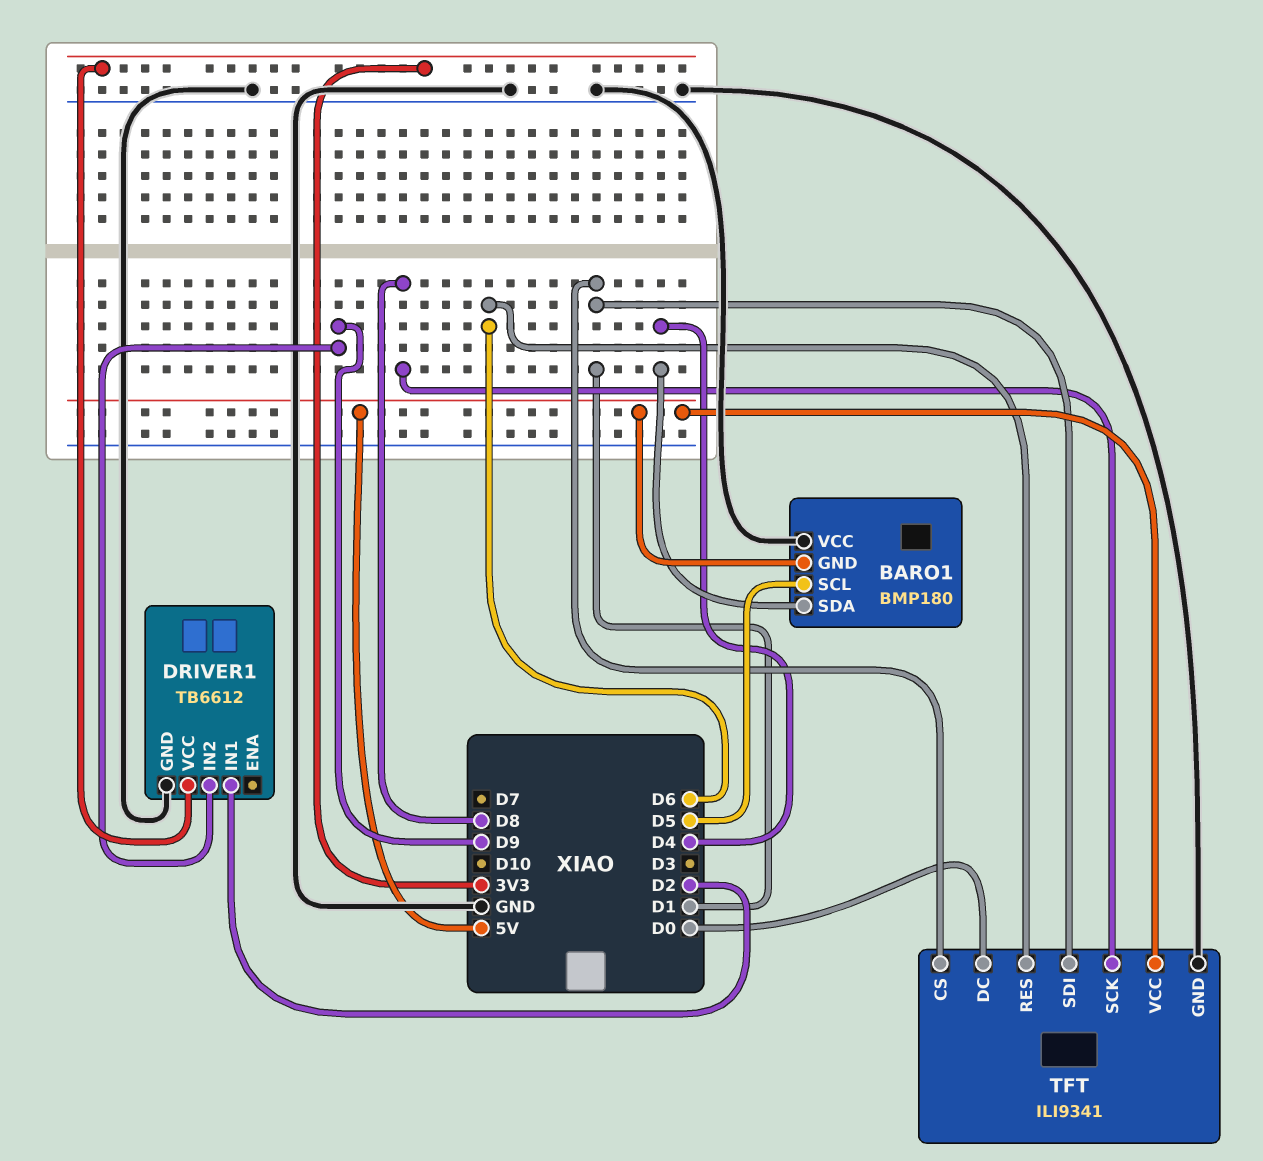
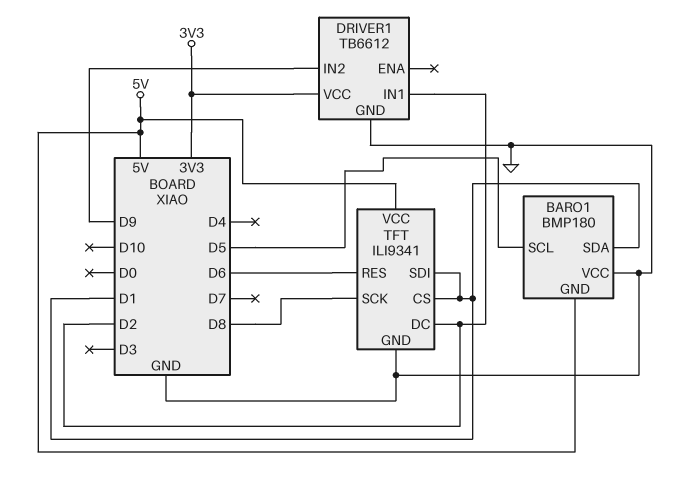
BARO1 pin SDA: D4 -> D1
TFT pin DC: D0 -> D2

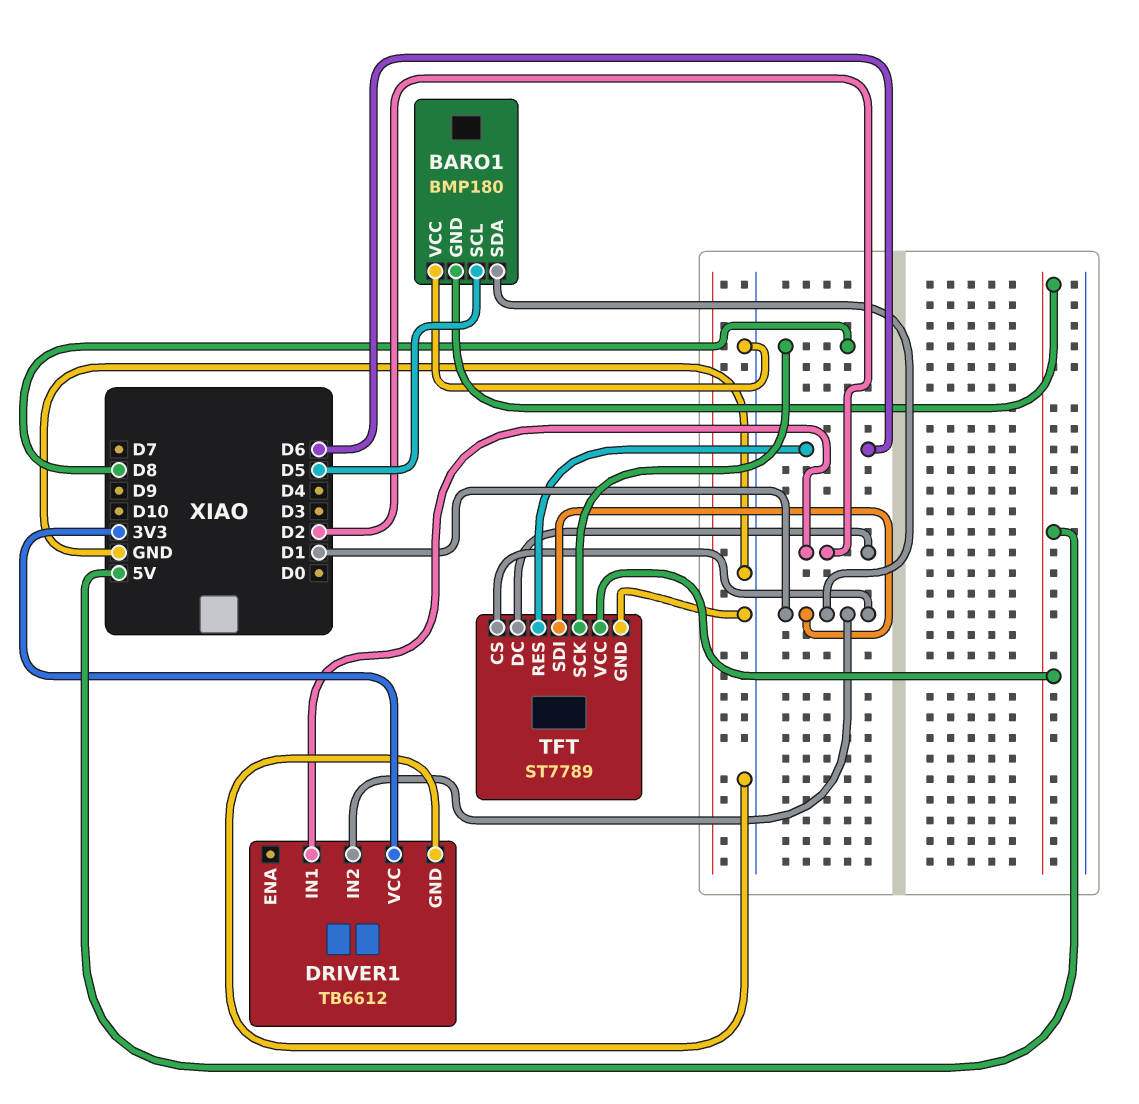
DRIVER1 pin IN2: D9 -> D1
TFT: ILI9341 -> ST7789

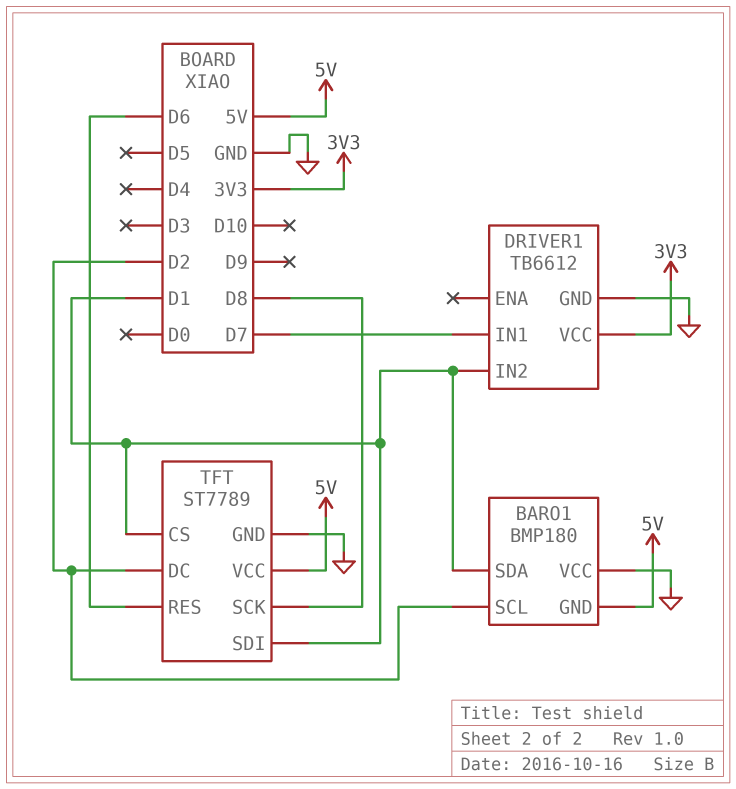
BARO1 pin SCL: D5 -> D2
DRIVER1 pin IN1: D2 -> D7

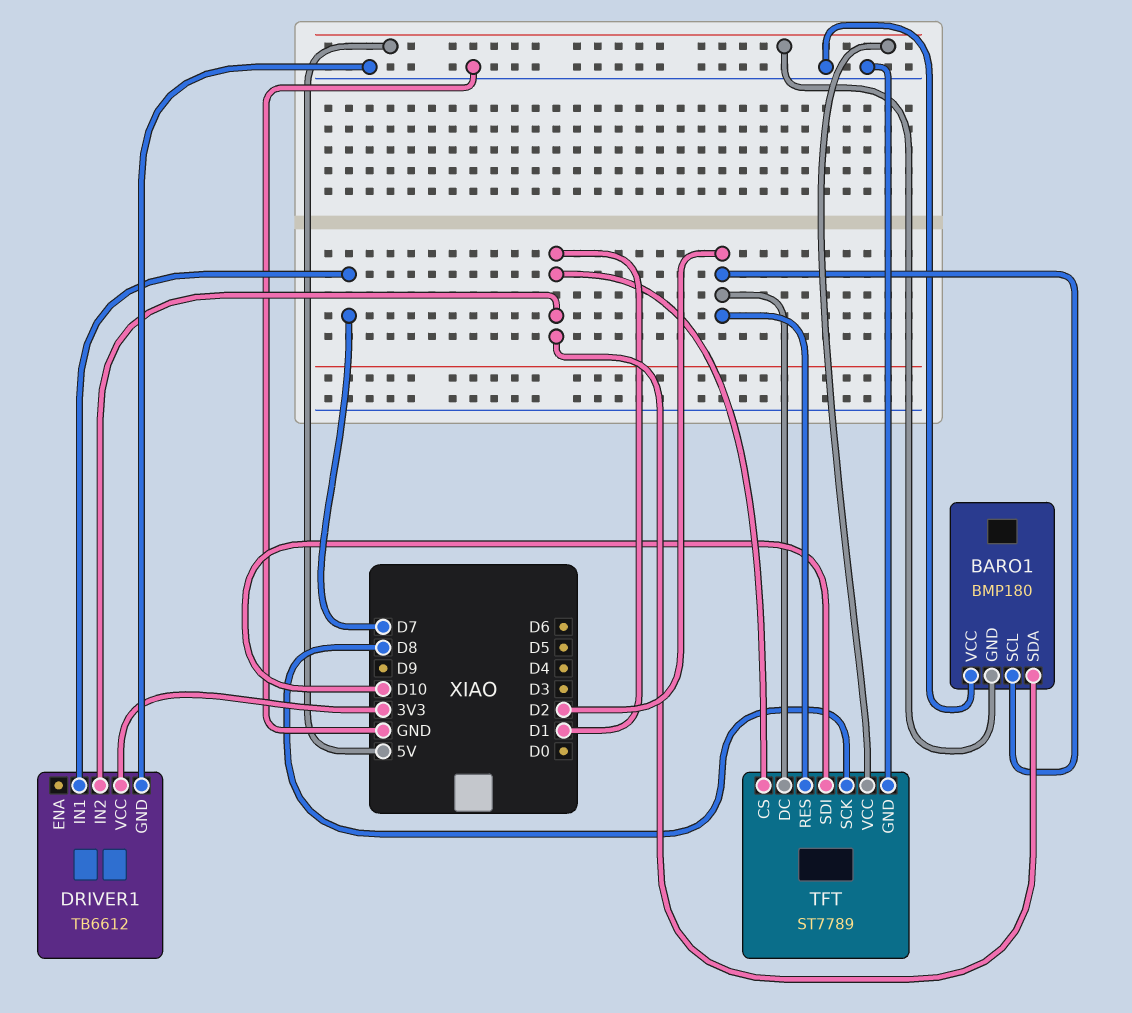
TFT pin RES: D6 -> D2
TFT pin SDI: D1 -> D10

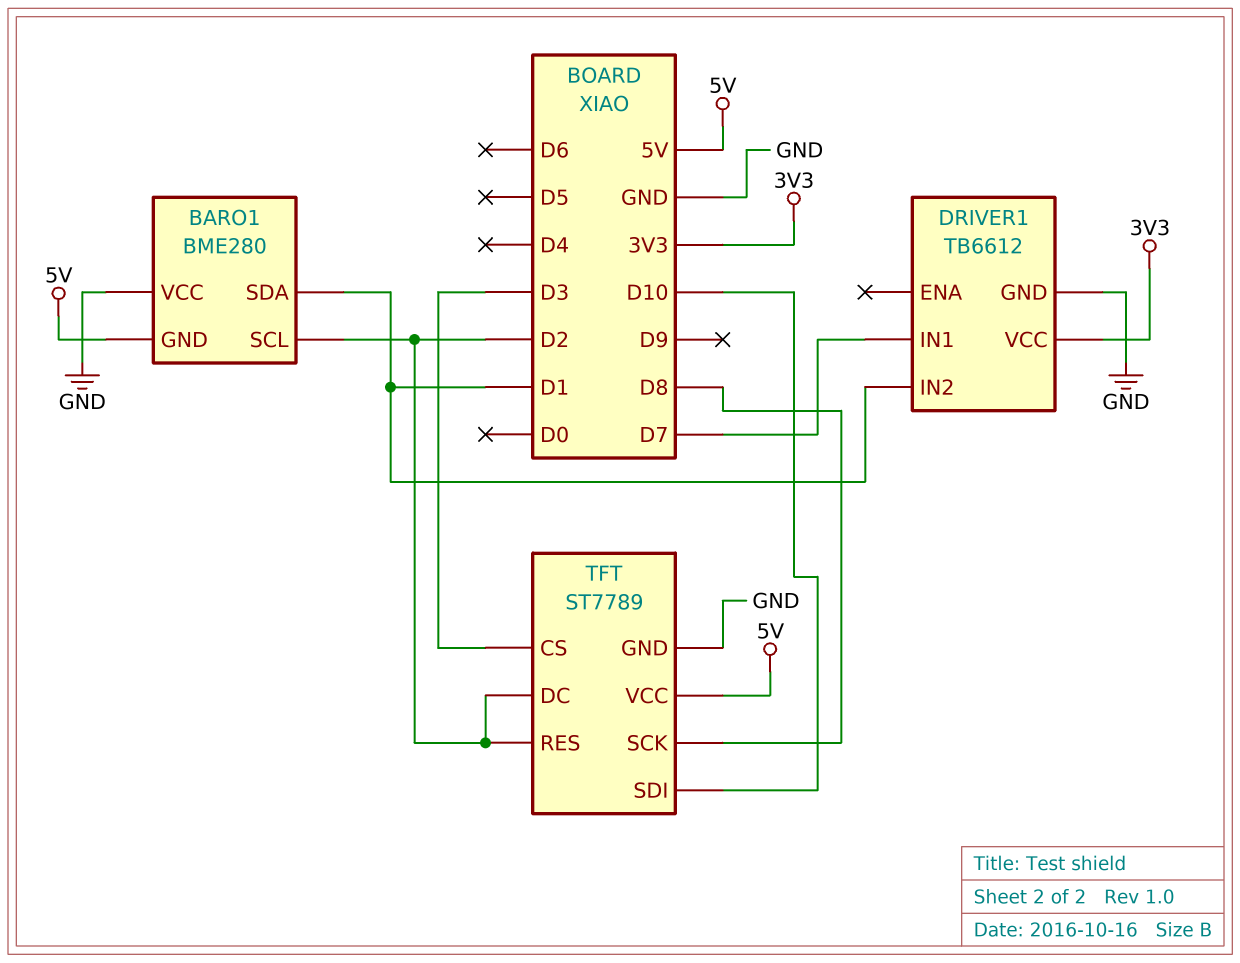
BARO1: BMP180 -> BME280
TFT pin CS: D1 -> D3

